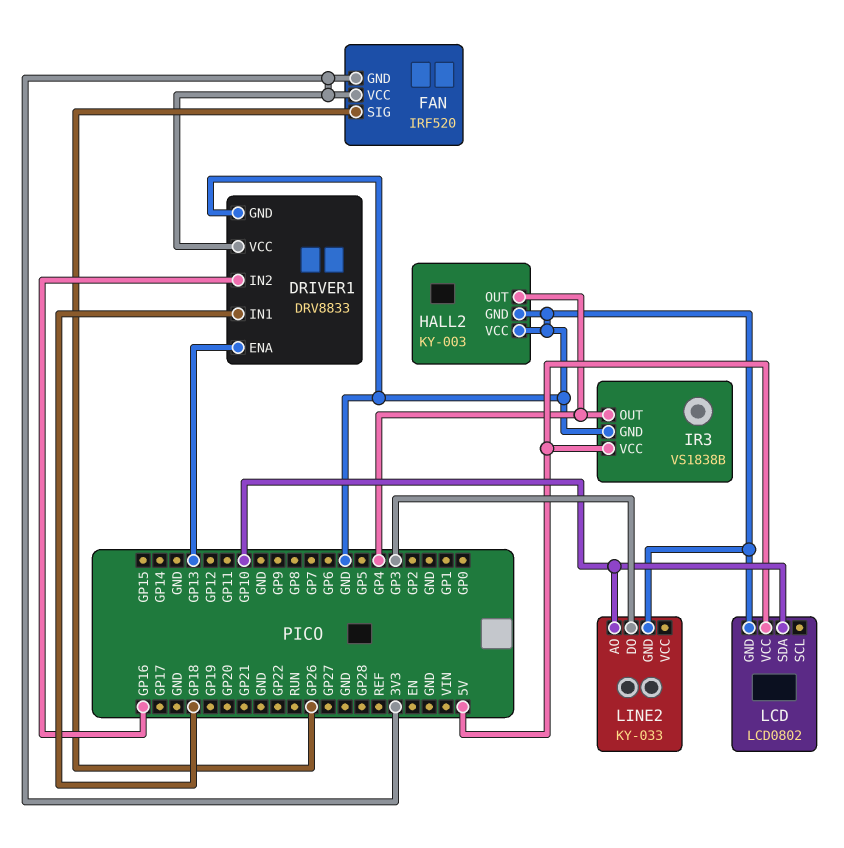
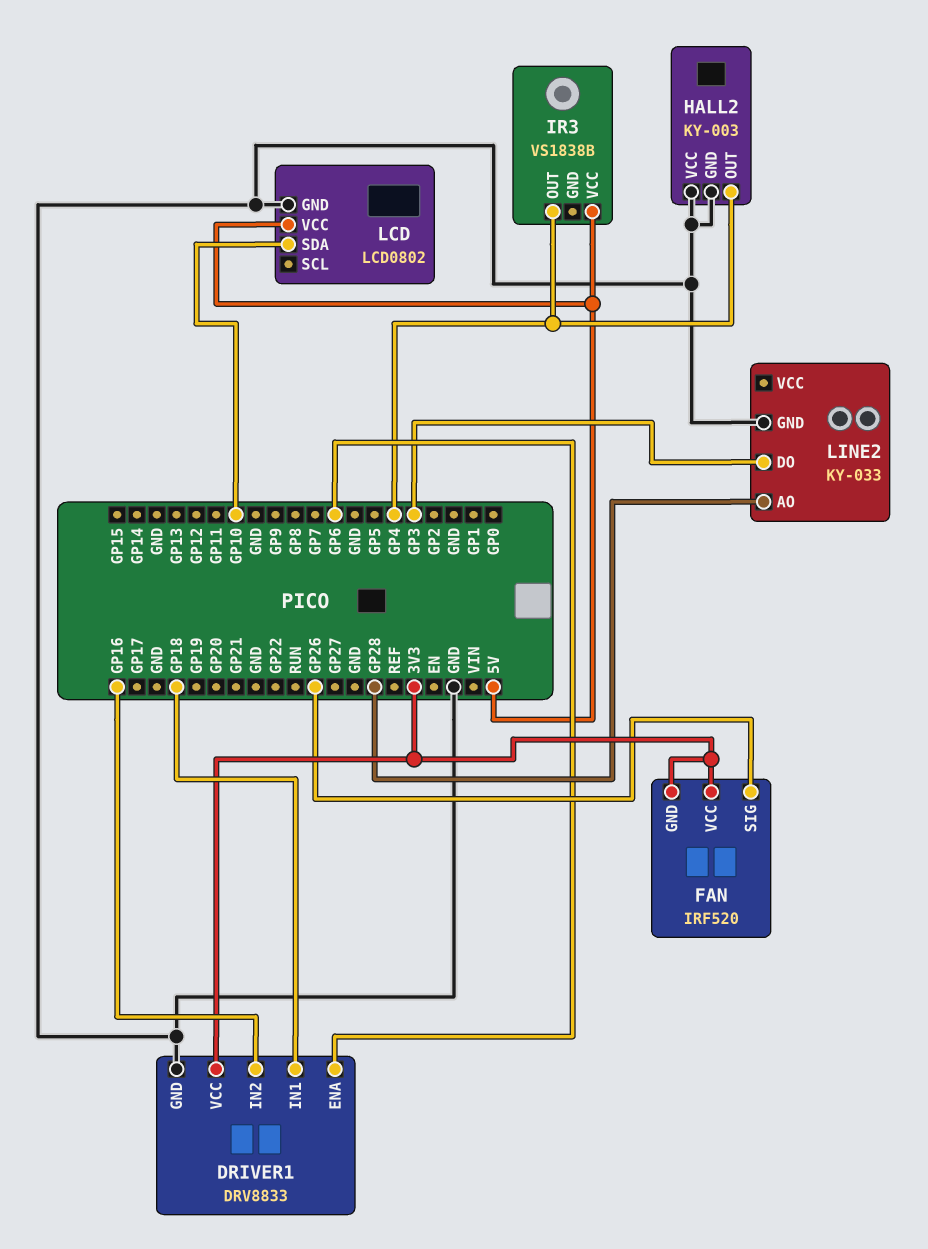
DRIVER1 pin ENA: GP13 -> GP6
IR3 pin GND: GND -> none
LINE2 pin AO: GP10 -> GP28

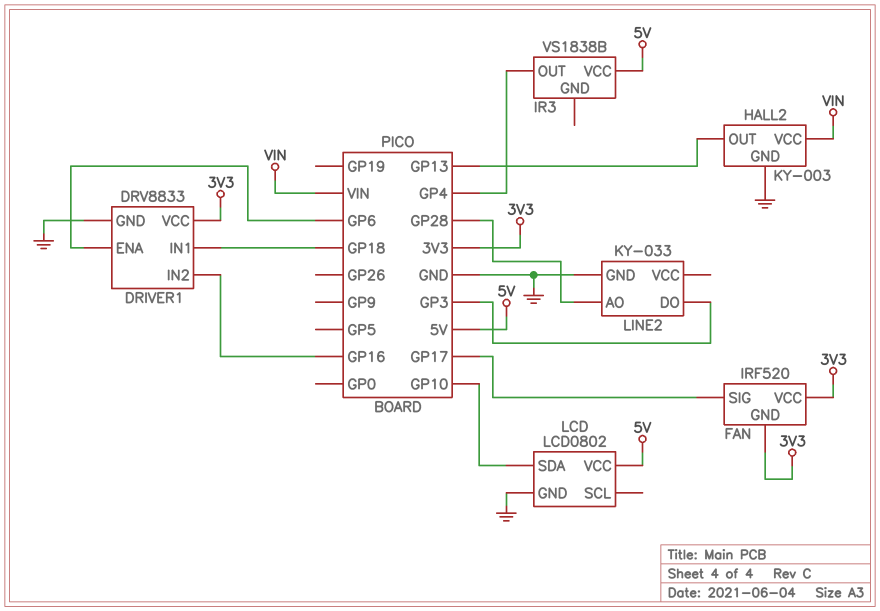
FAN pin SIG: GP26 -> GP17
HALL2 pin OUT: GP4 -> GP13
HALL2 pin VCC: GND -> VIN

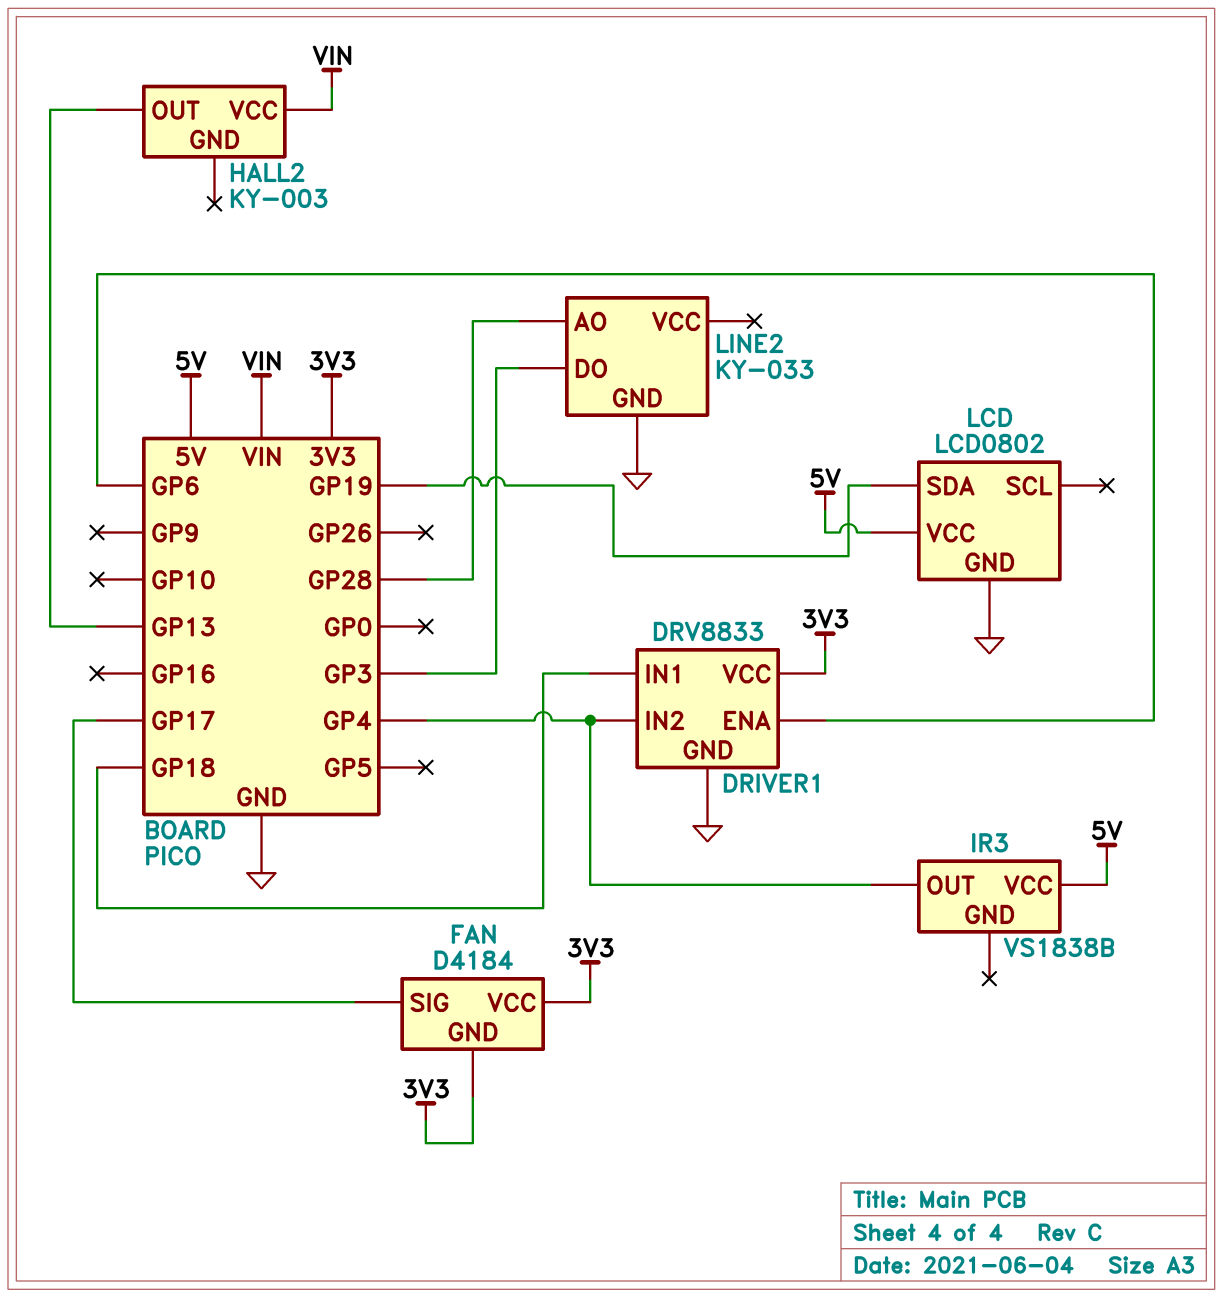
DRIVER1 pin IN2: GP16 -> GP4
FAN: IRF520 -> D4184
HALL2 pin GND: GND -> none
LCD pin SDA: GP10 -> GP19

